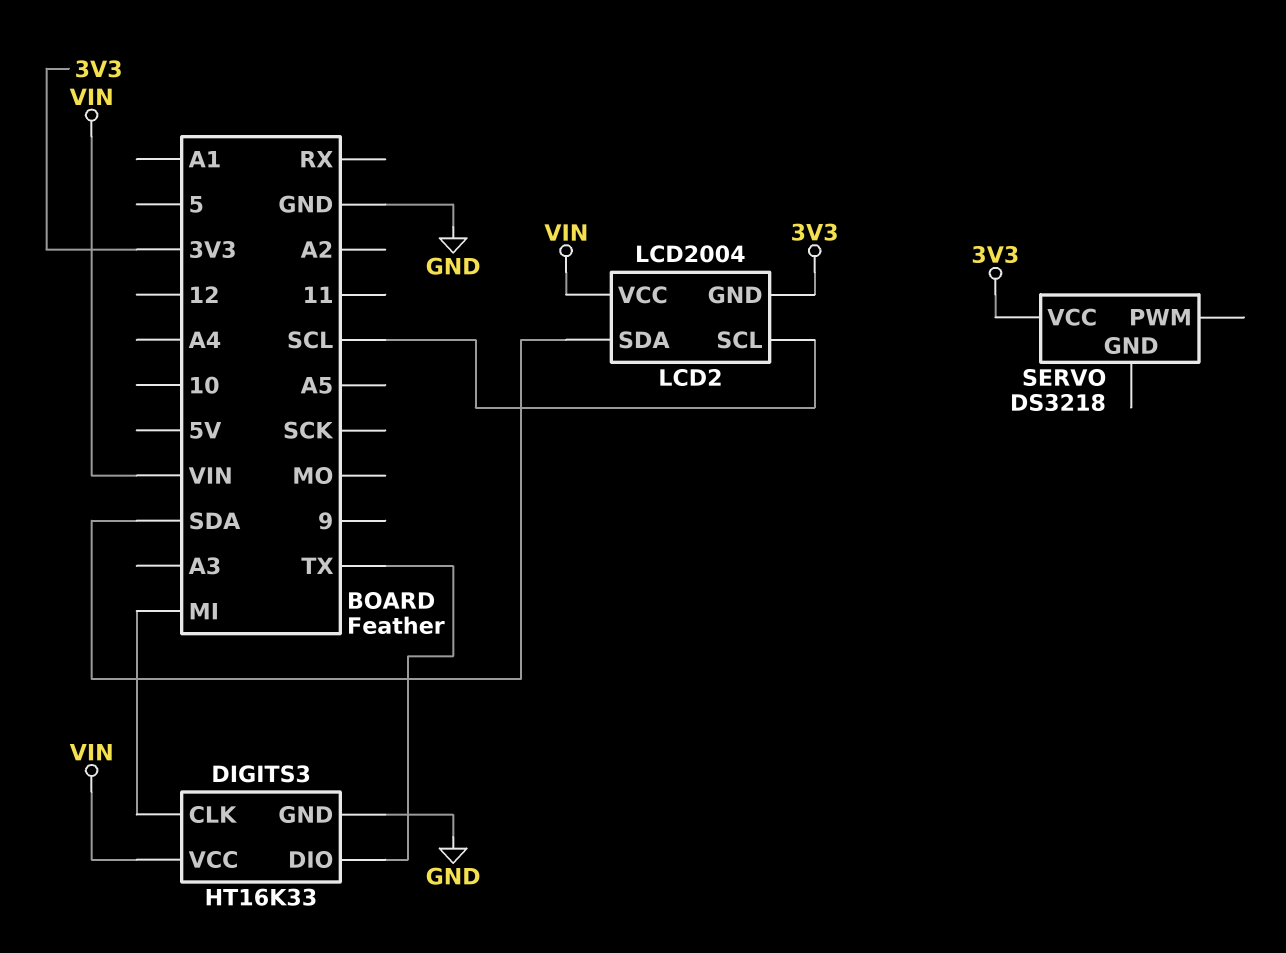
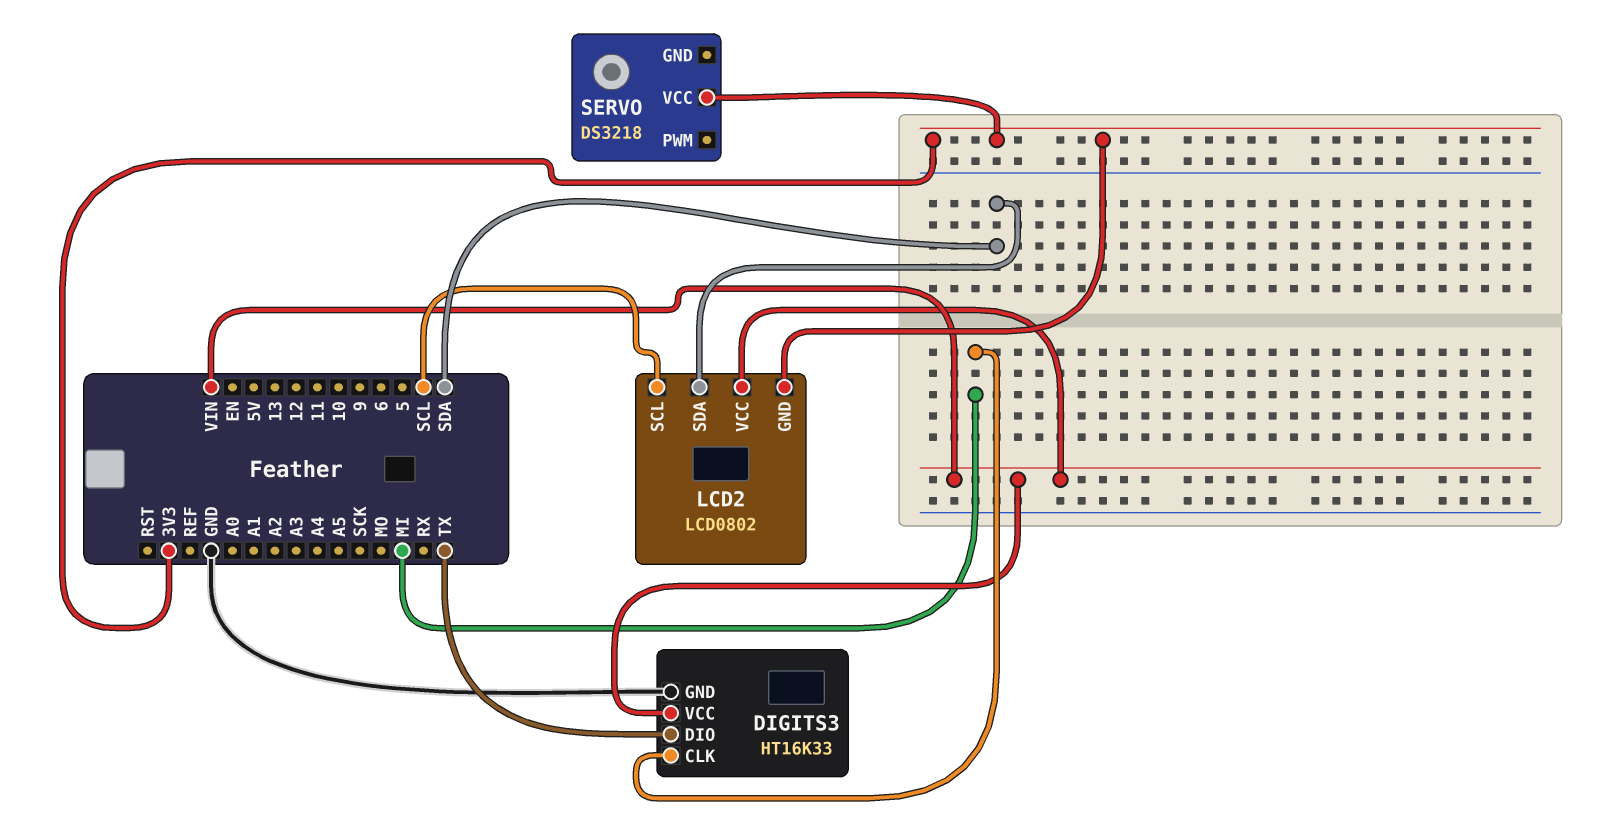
LCD2: LCD2004 -> LCD0802

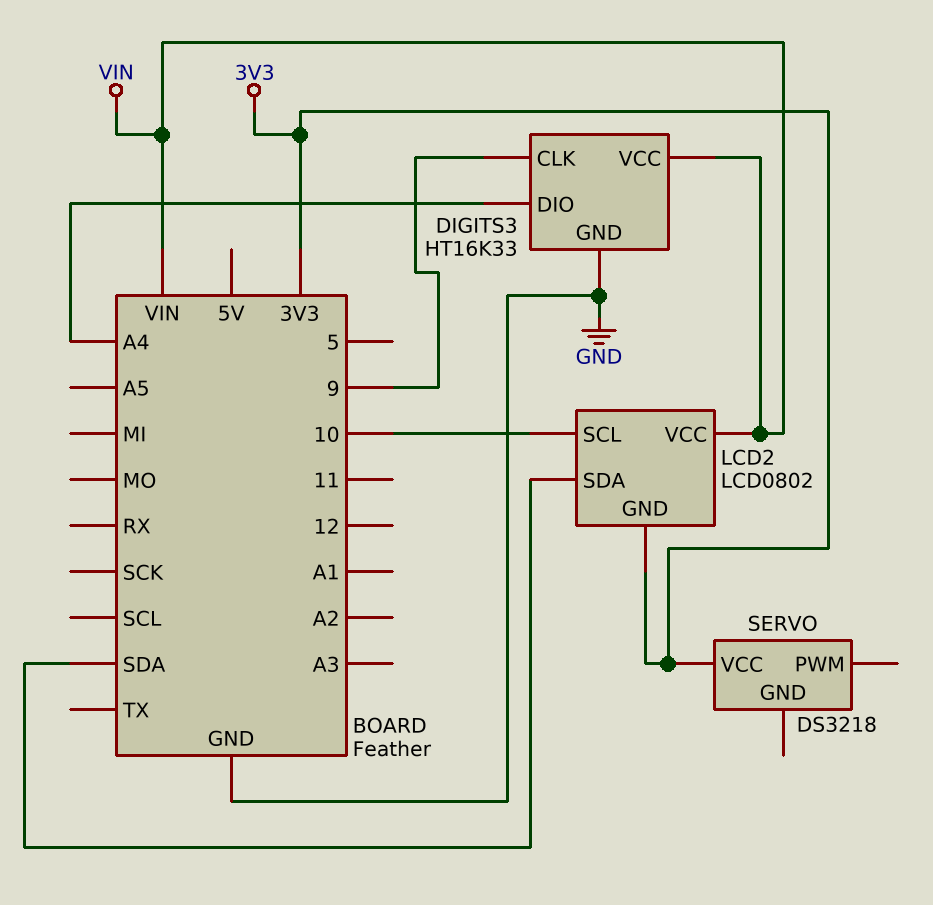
DIGITS3 pin CLK: MI -> 9
DIGITS3 pin DIO: TX -> A4
LCD2 pin SCL: SCL -> 10

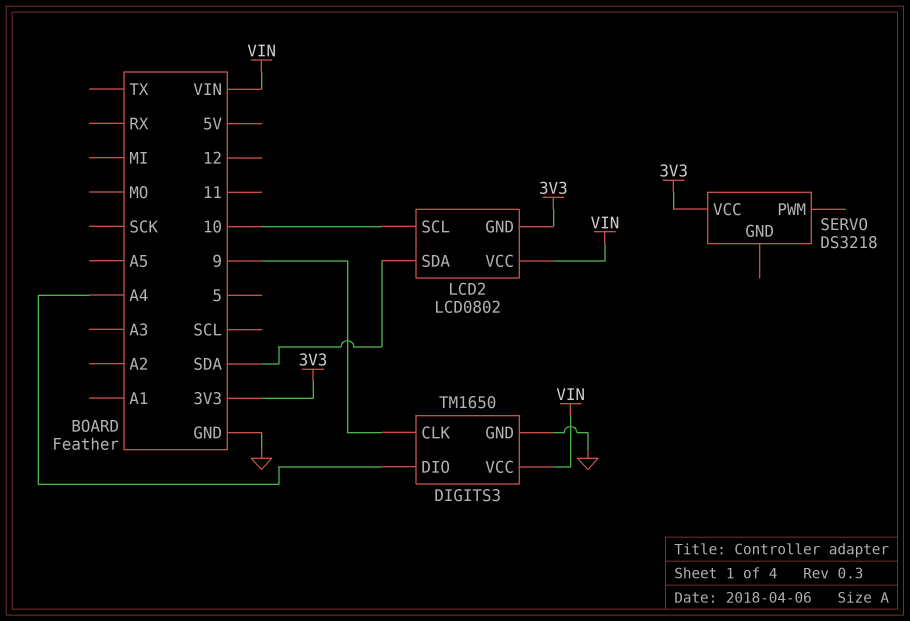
DIGITS3: HT16K33 -> TM1650

